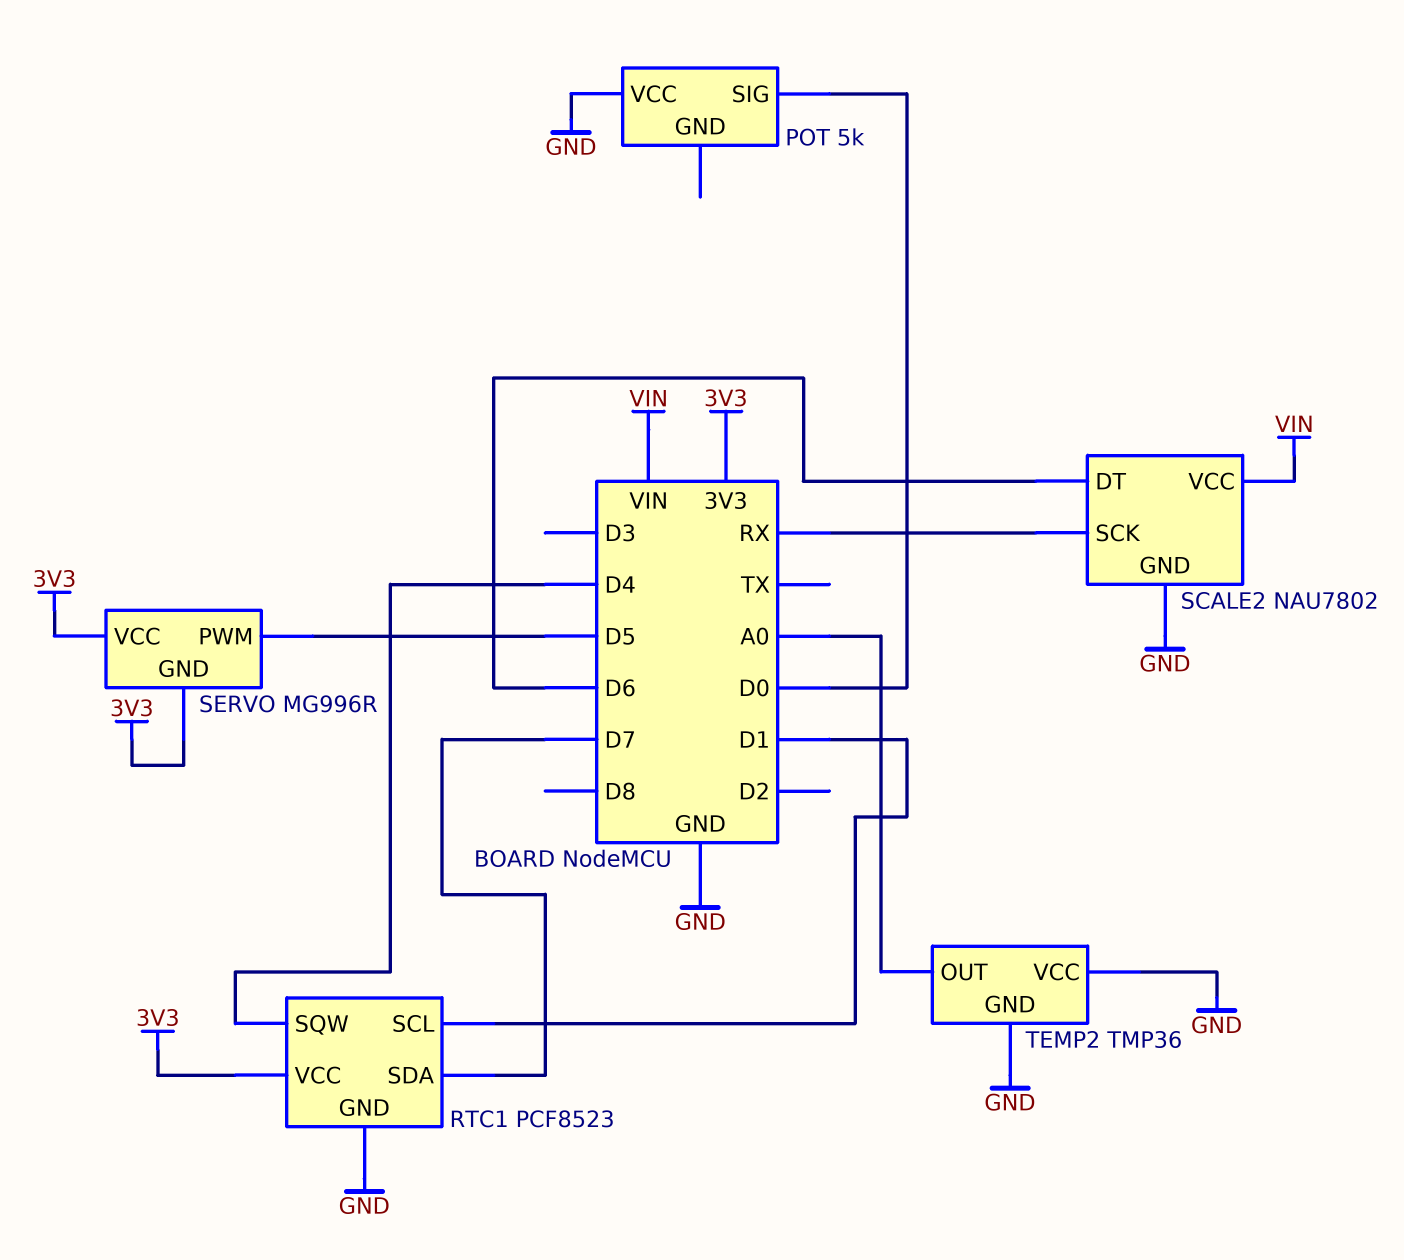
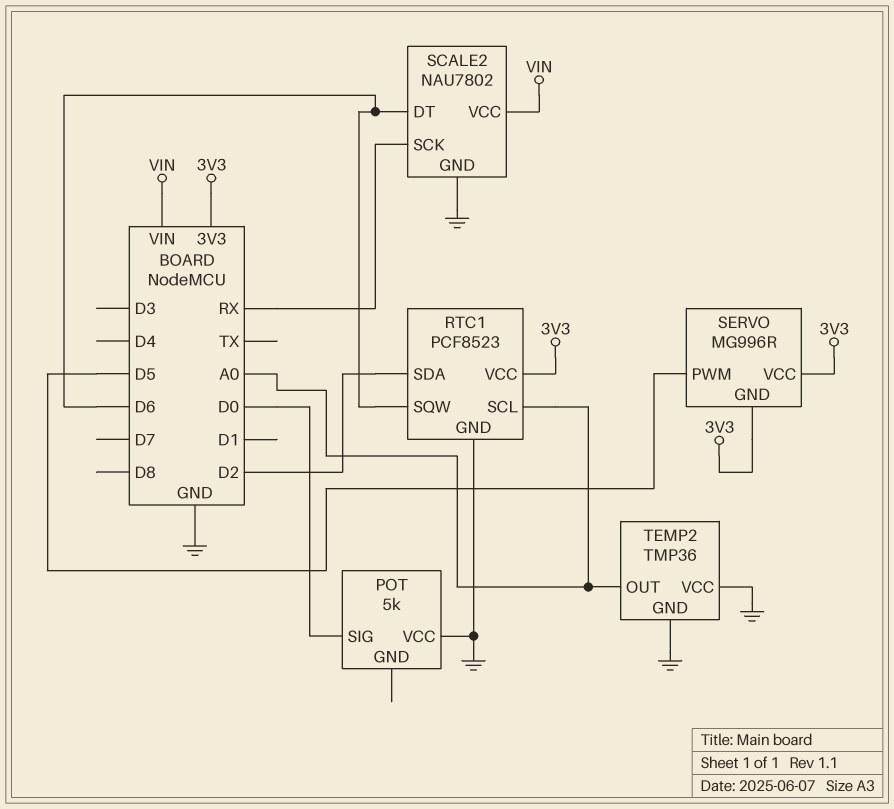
RTC1 pin SCL: D1 -> A0
RTC1 pin SDA: D7 -> D2
RTC1 pin SQW: D4 -> D6

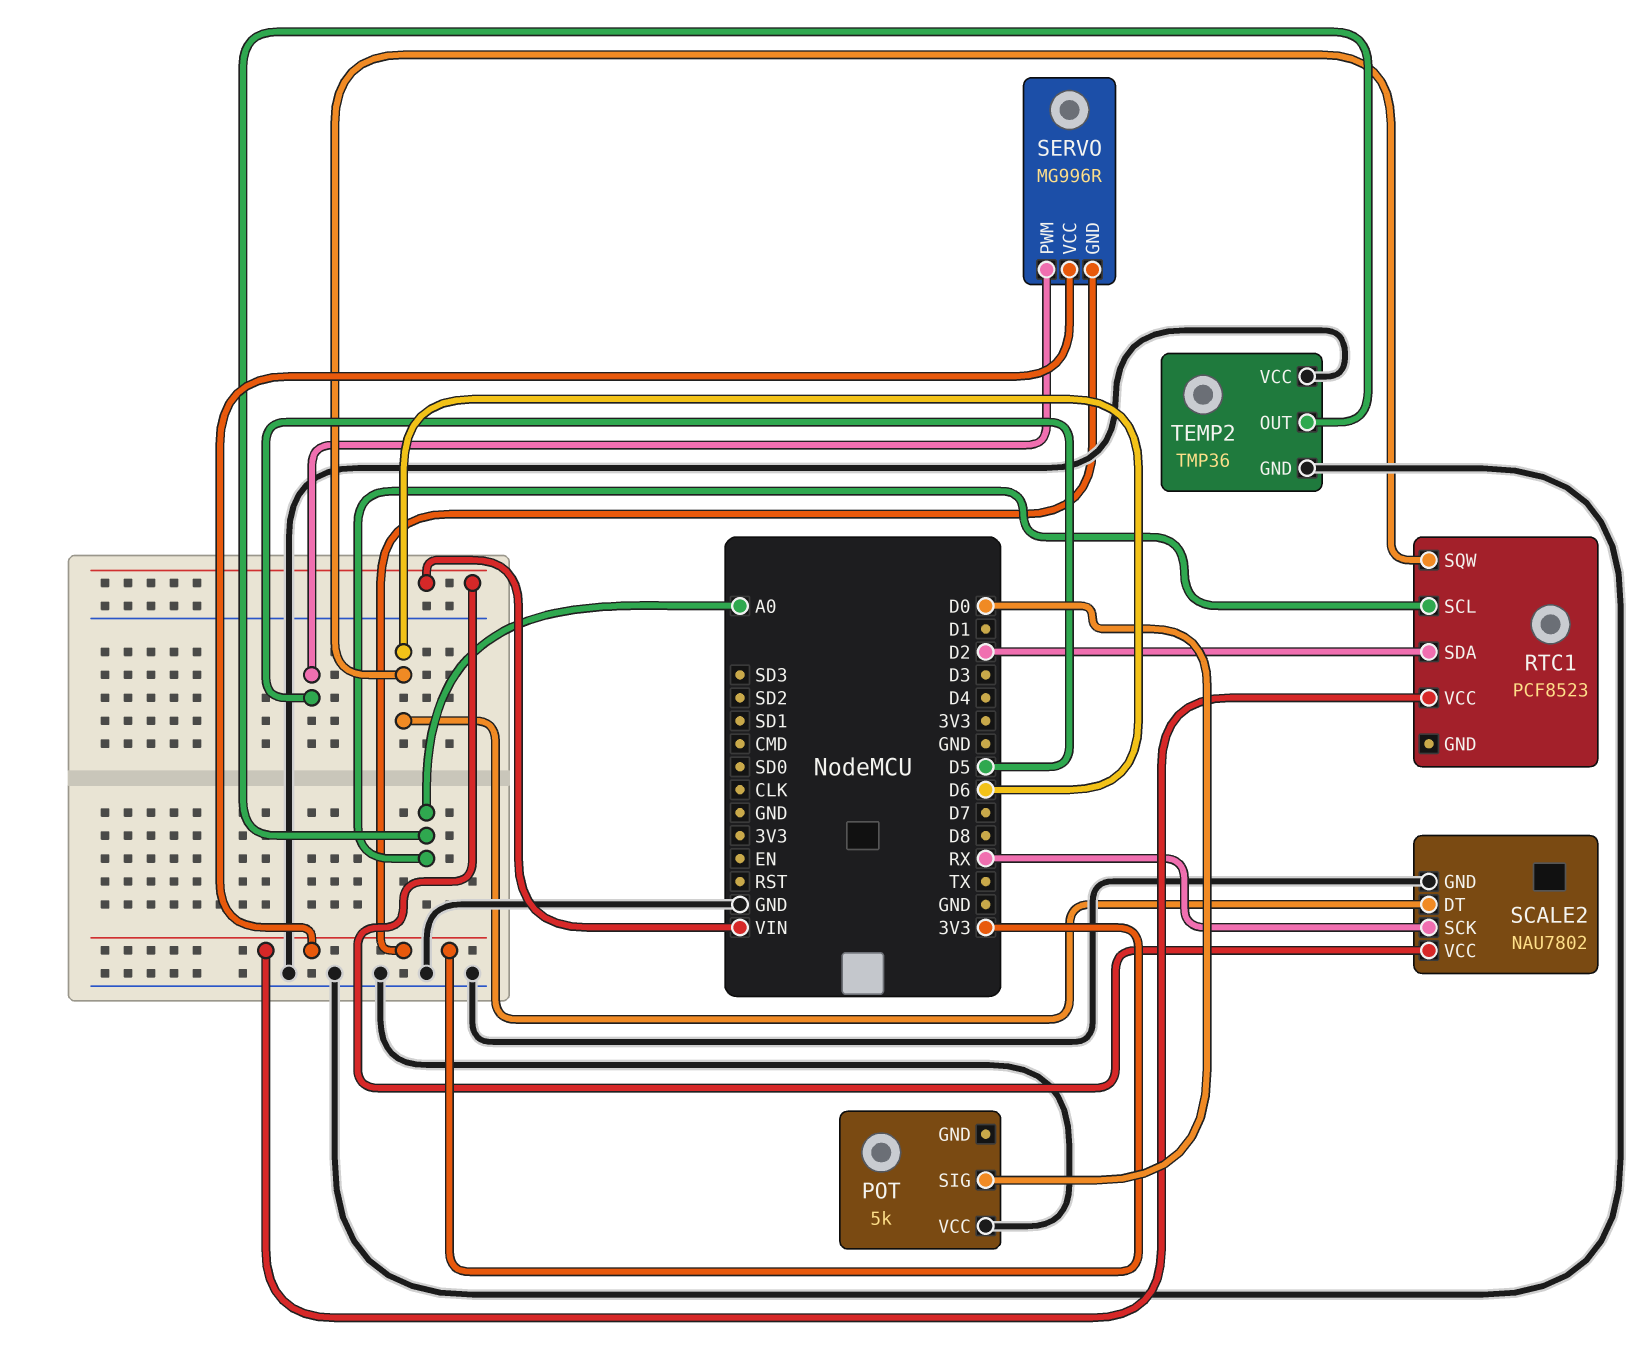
RTC1 pin GND: GND -> none

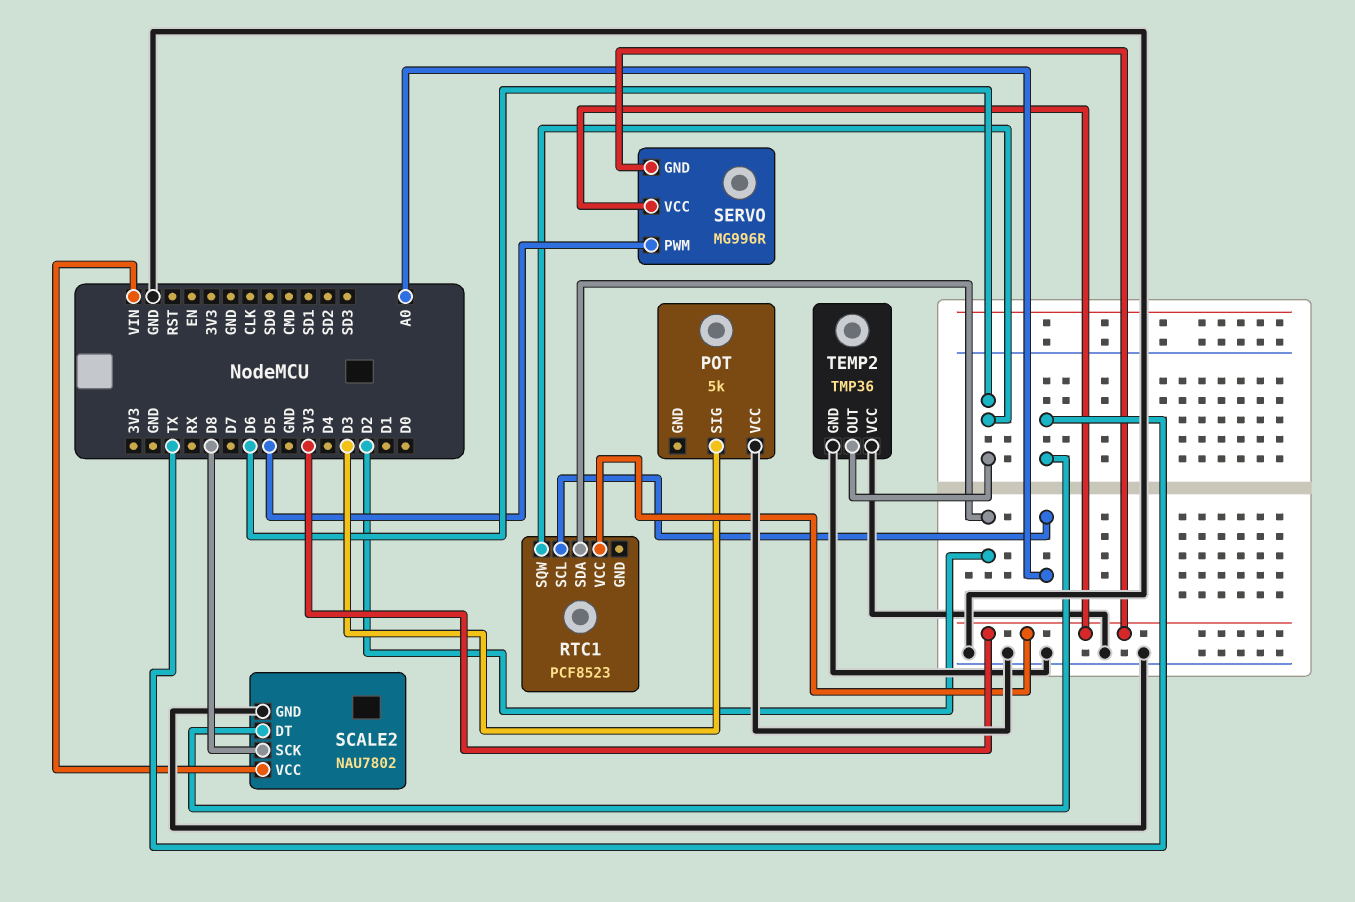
POT pin SIG: D0 -> D3
SCALE2 pin DT: D6 -> TX
SCALE2 pin SCK: RX -> D8
TEMP2 pin OUT: A0 -> D6

